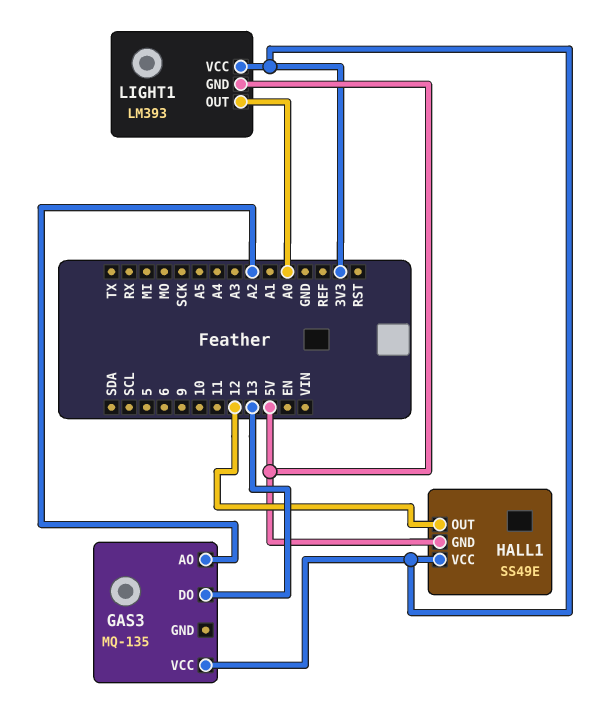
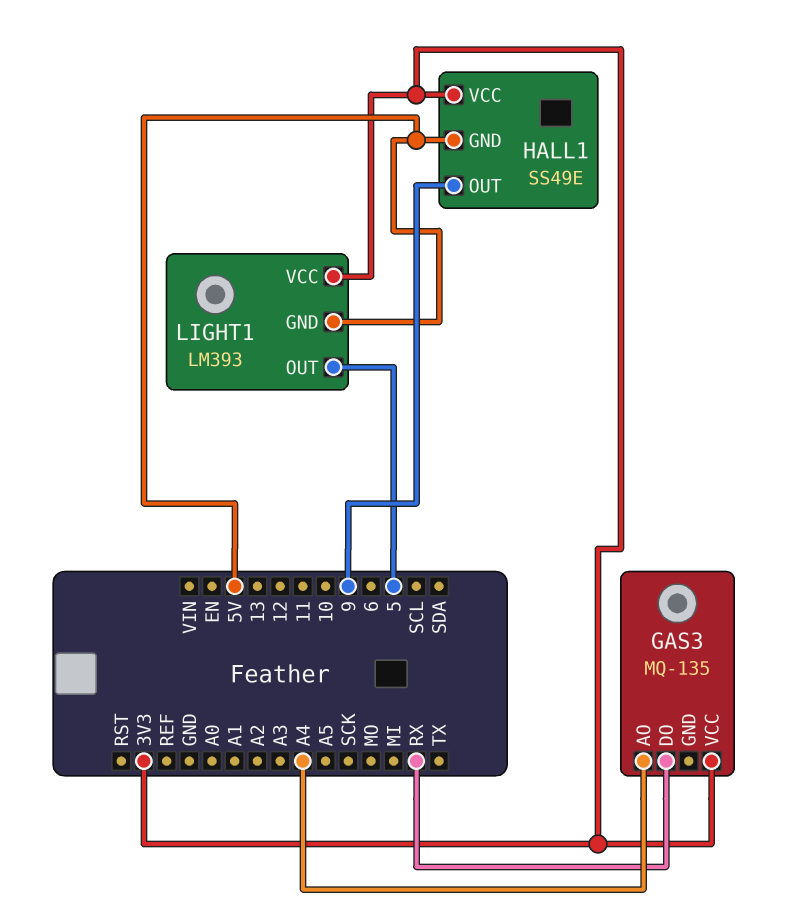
GAS3 pin AO: A2 -> A4
GAS3 pin DO: 13 -> RX
HALL1 pin OUT: 12 -> 9
LIGHT1 pin OUT: A0 -> 5

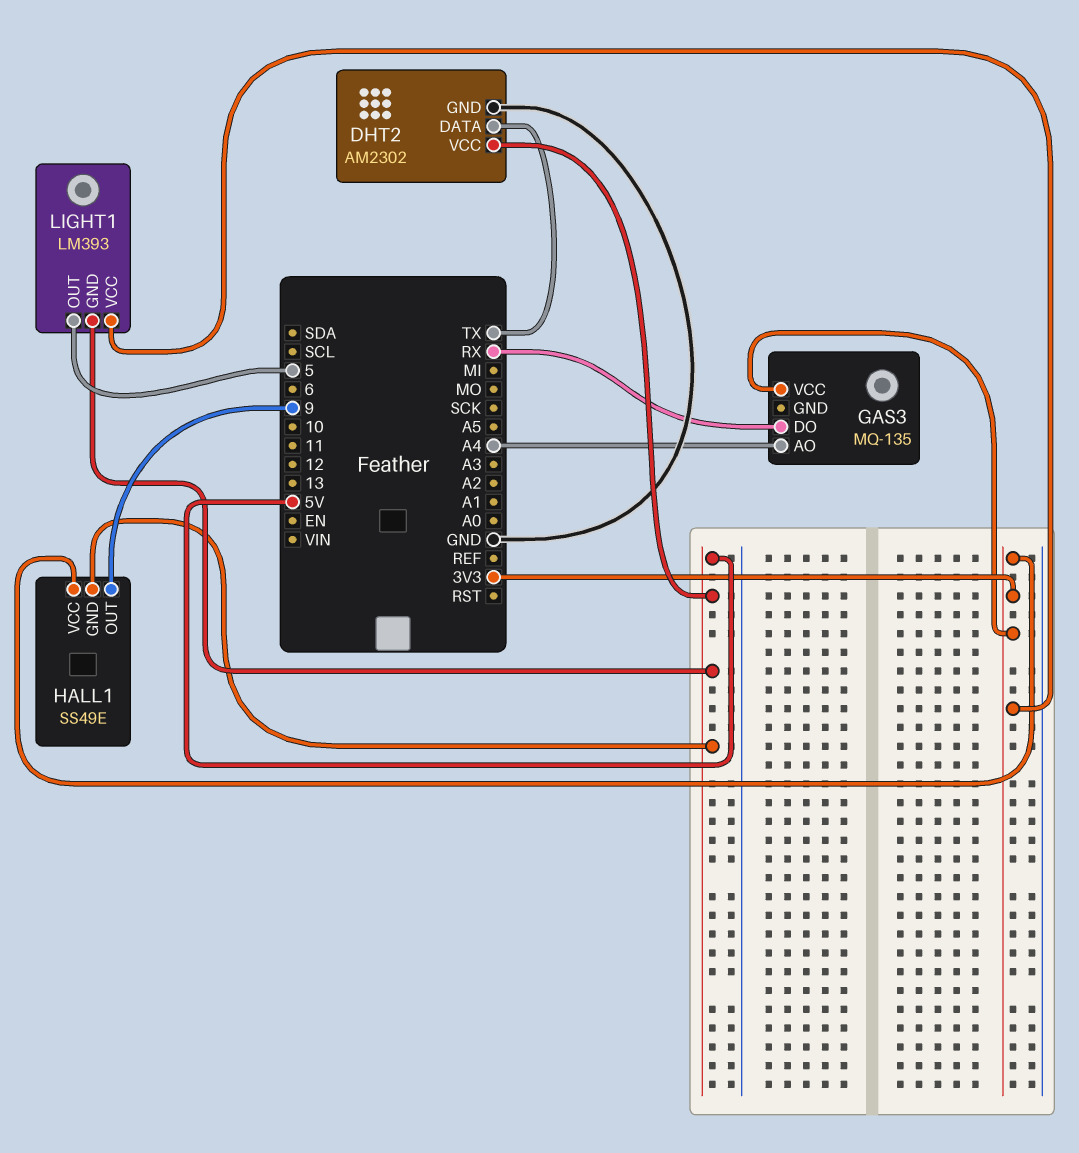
DHT2: none -> AM2302
DHT2 pin DATA: none -> TX
DHT2 pin GND: none -> GND
DHT2 pin VCC: none -> 5V

